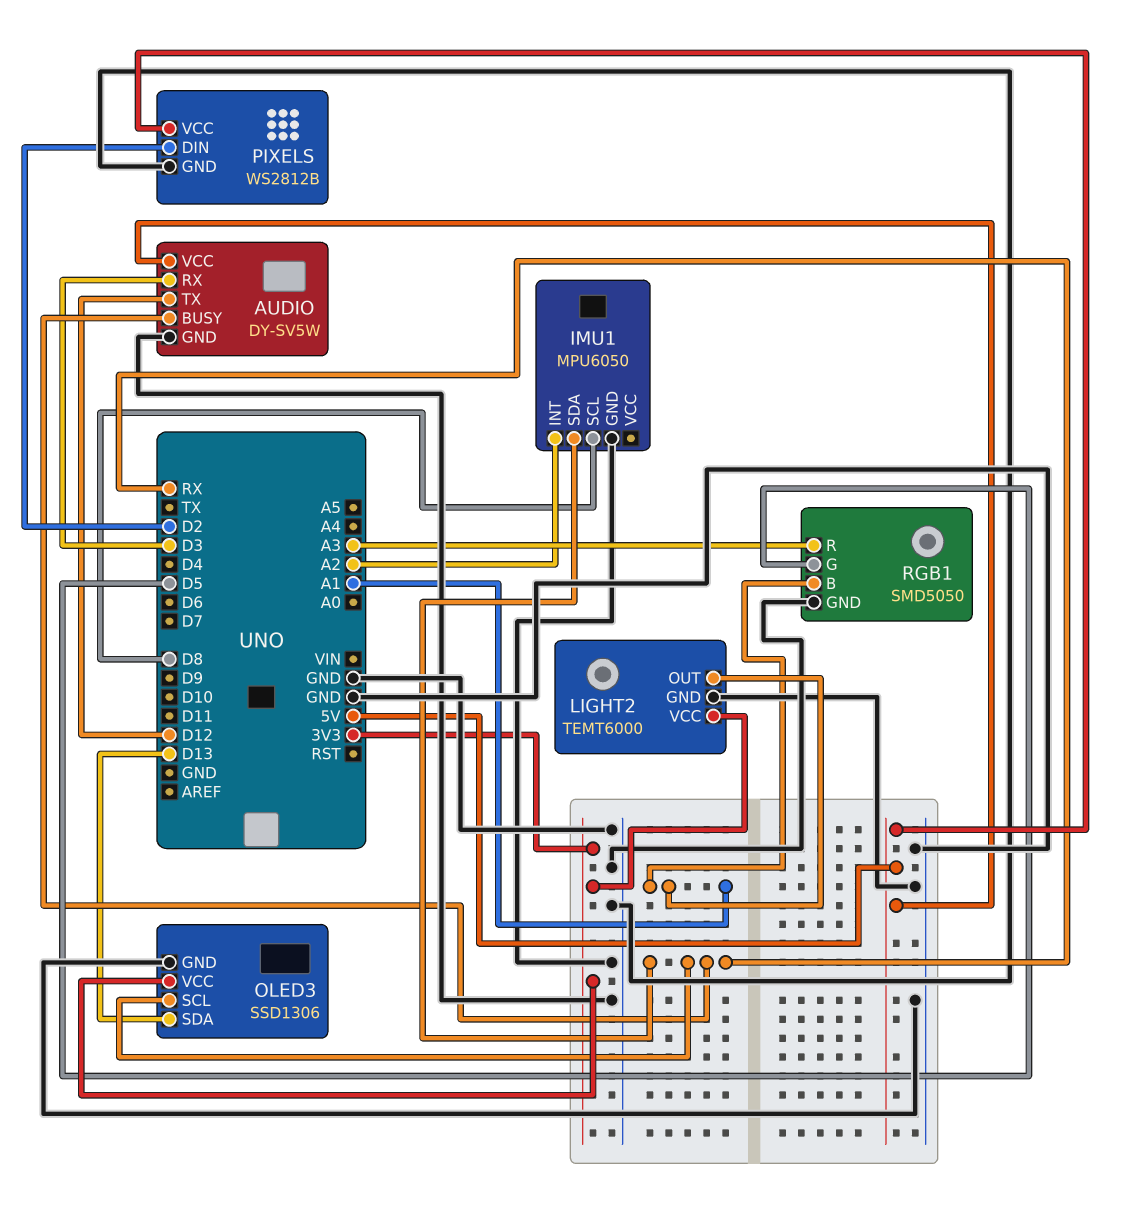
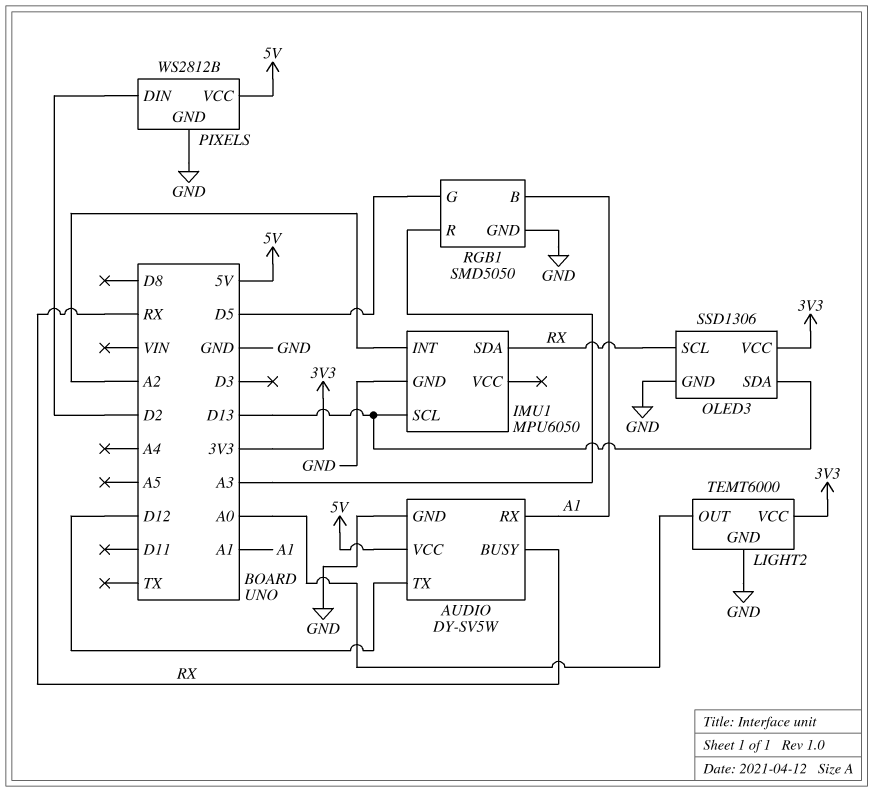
AUDIO pin RX: D3 -> A1
IMU1 pin SCL: D8 -> D13
LIGHT2 pin OUT: A1 -> A0

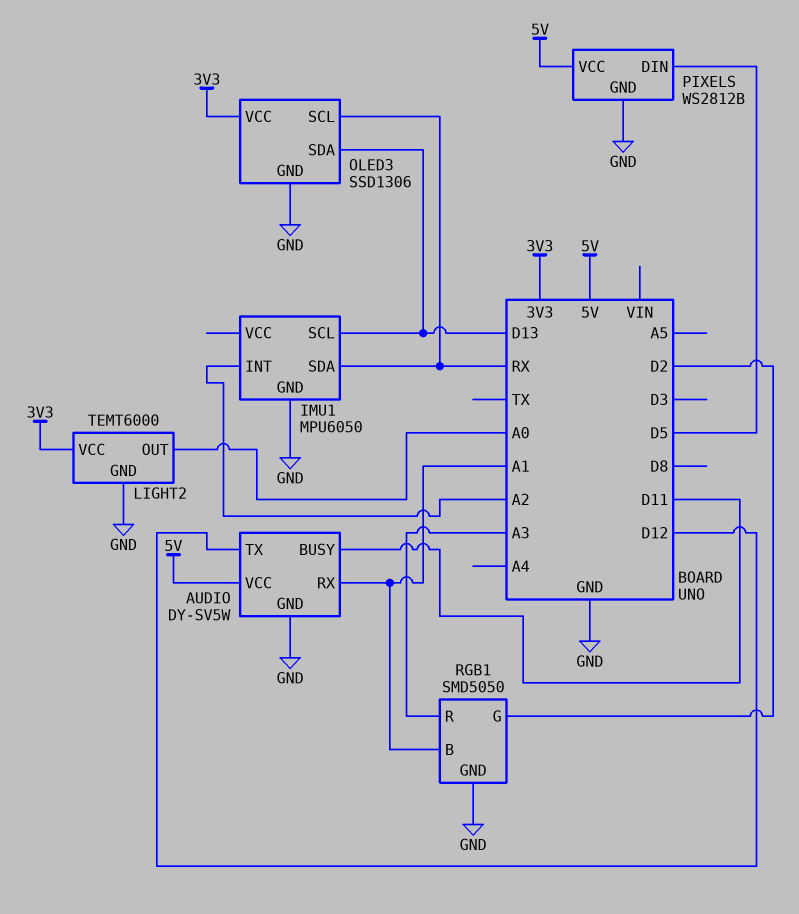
AUDIO pin BUSY: RX -> D11
PIXELS pin DIN: D2 -> D5
RGB1 pin G: D5 -> D2

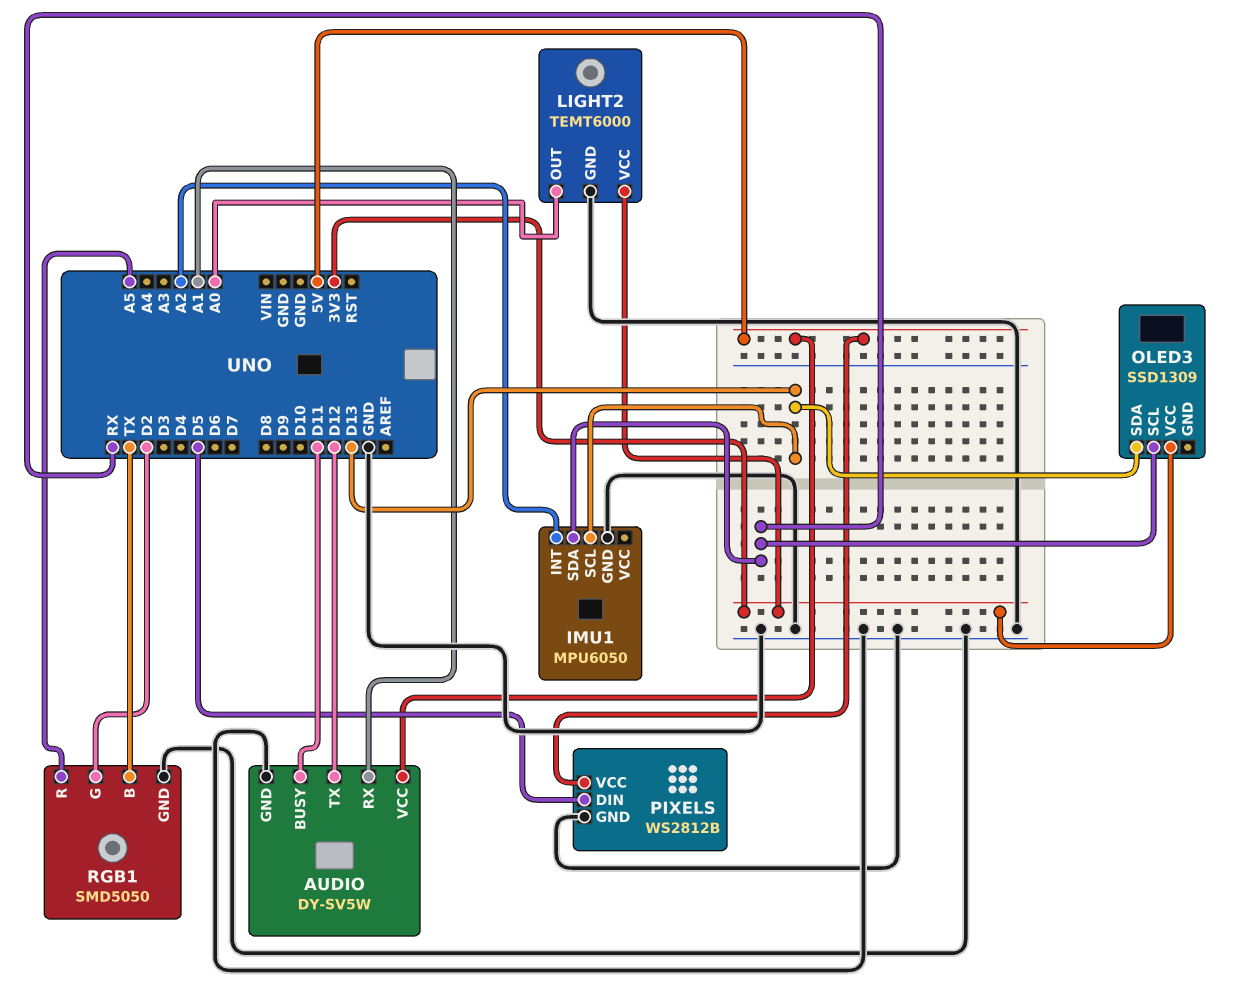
OLED3: SSD1306 -> SSD1309
OLED3 pin GND: GND -> none
RGB1 pin B: A1 -> TX
RGB1 pin R: A3 -> A5

